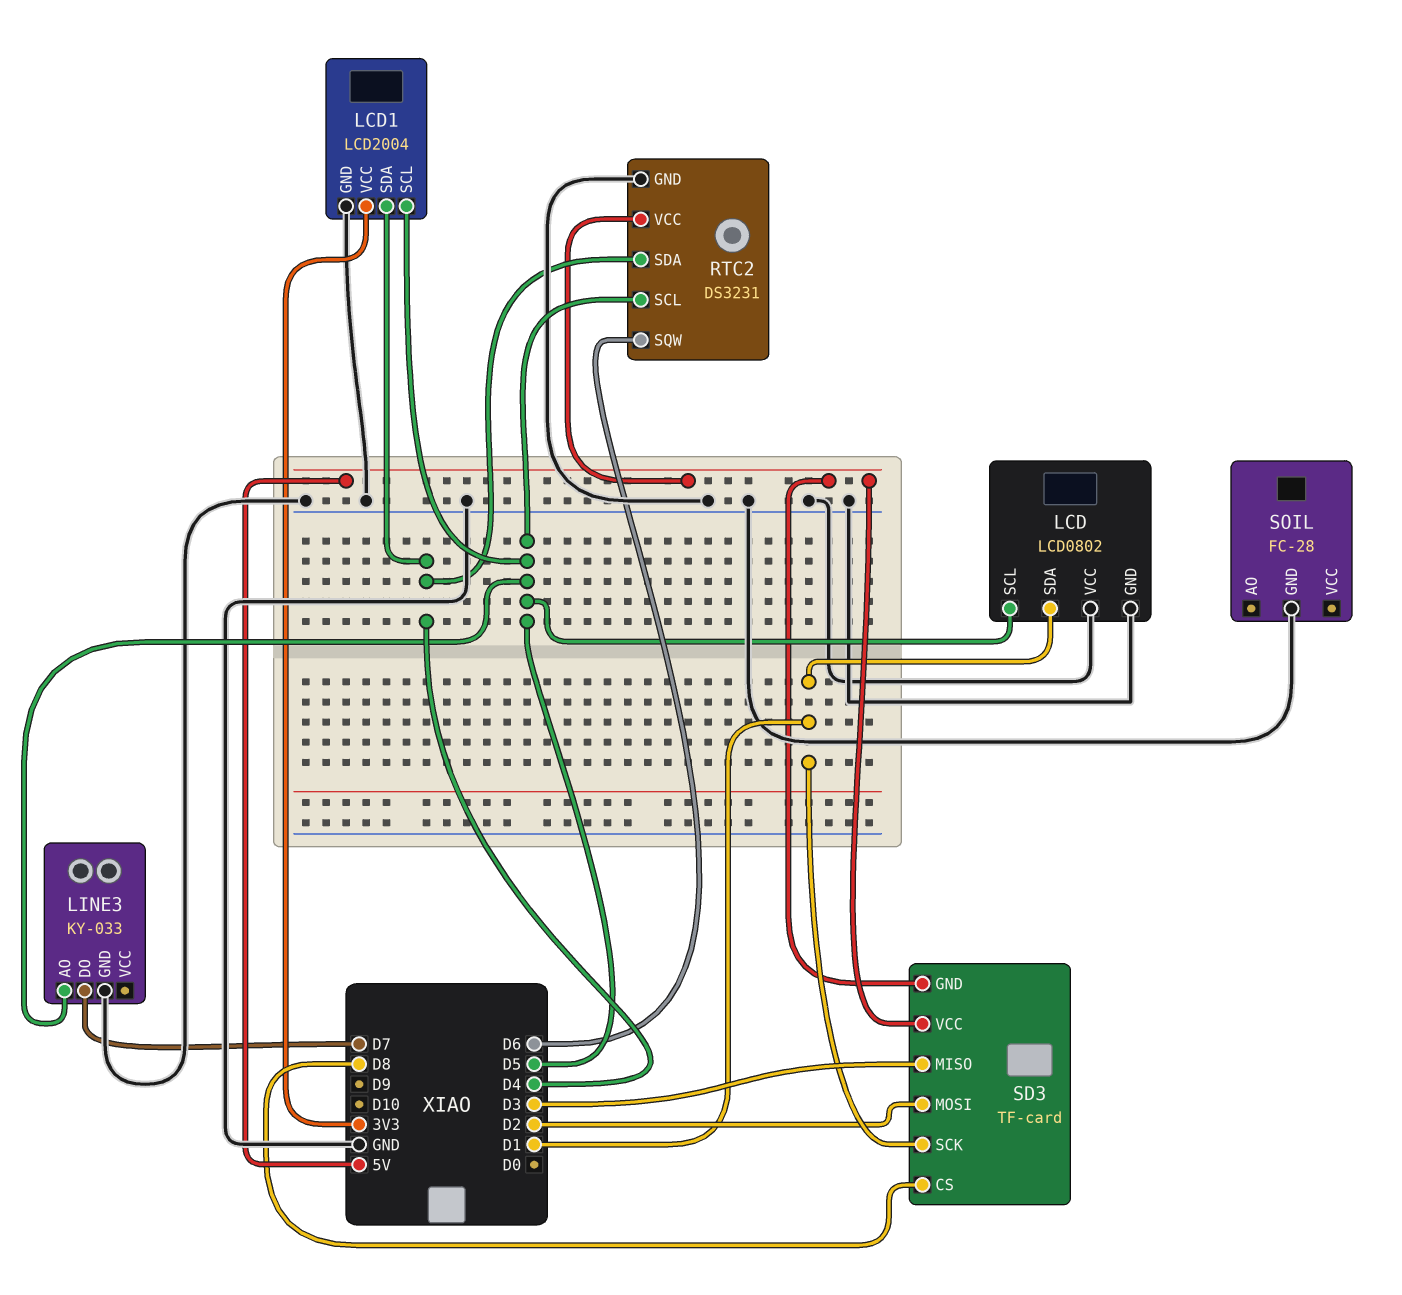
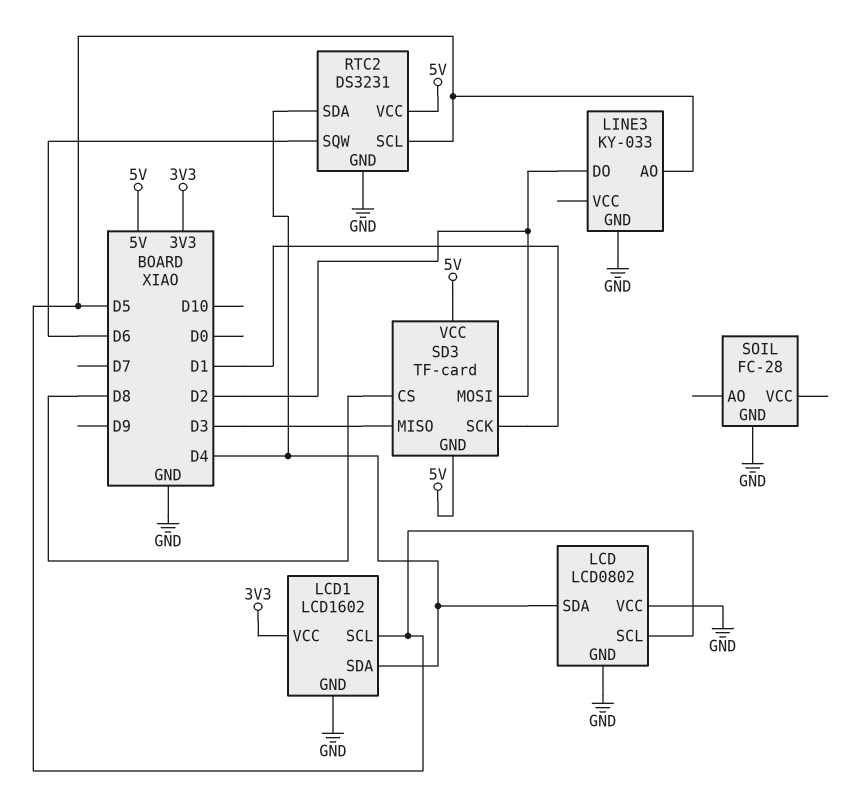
LCD pin SDA: D1 -> D4
LCD1: LCD2004 -> LCD1602
LINE3 pin DO: D7 -> D2

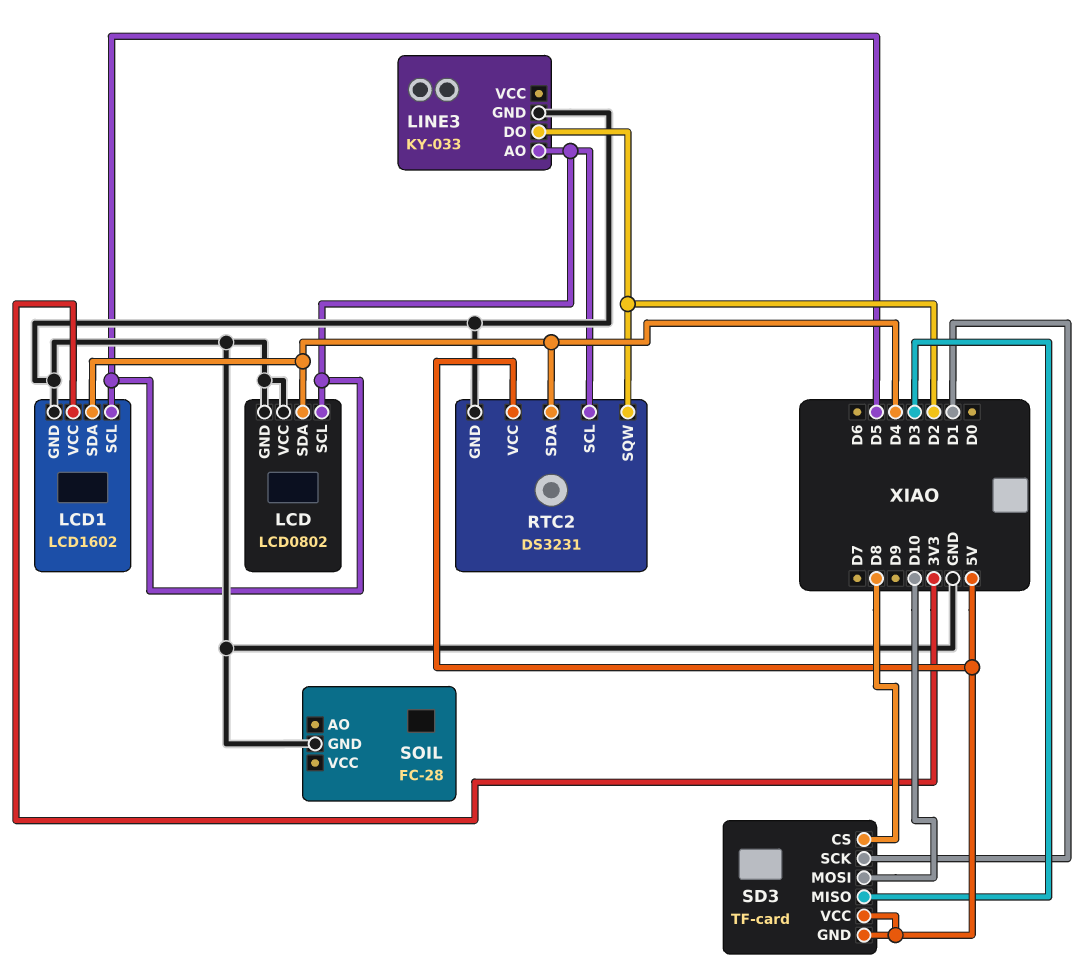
RTC2 pin SQW: D6 -> D2
SD3 pin MOSI: D2 -> D10

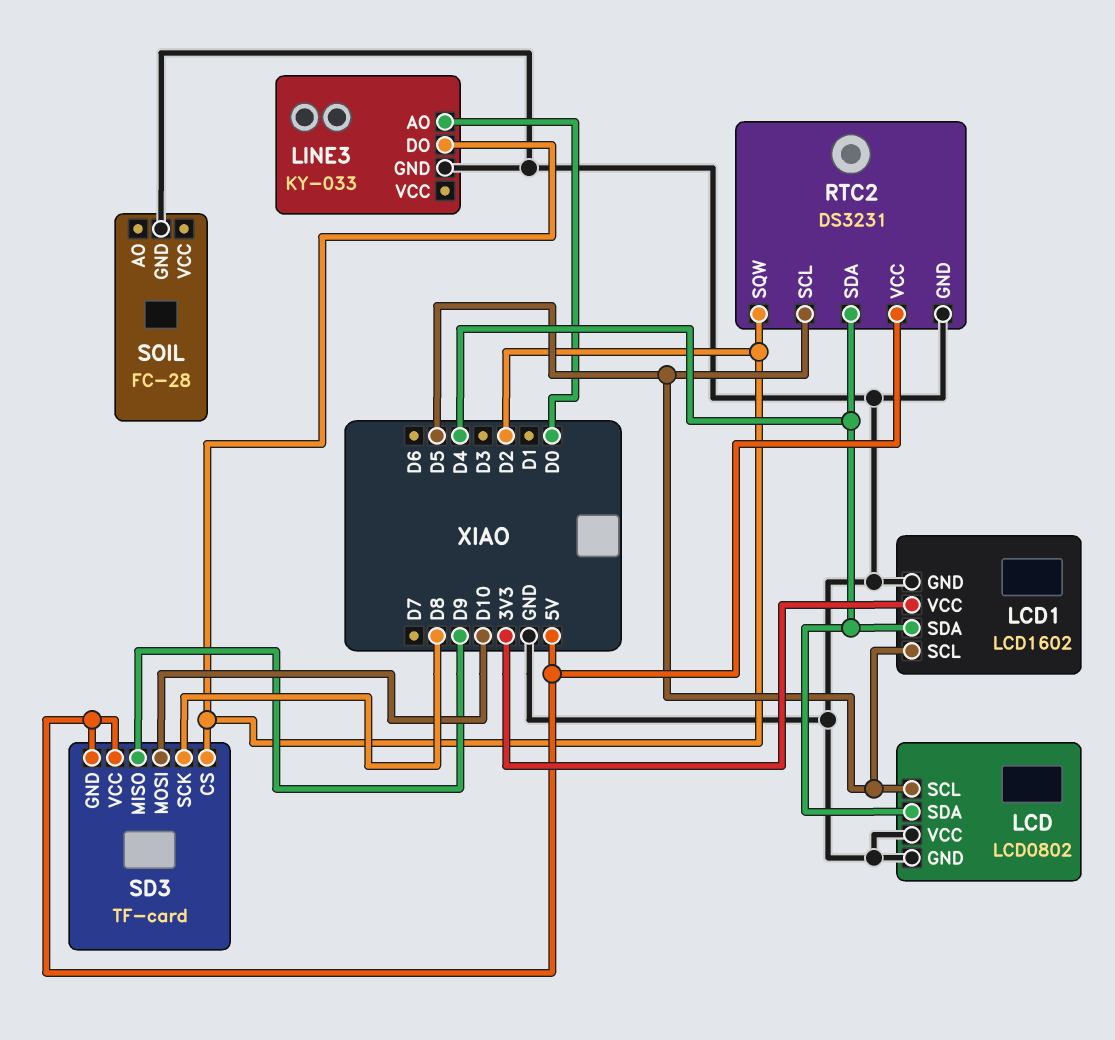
LINE3 pin AO: D5 -> D0
SD3 pin CS: D8 -> D2
SD3 pin MISO: D3 -> D9
SD3 pin SCK: D1 -> D8

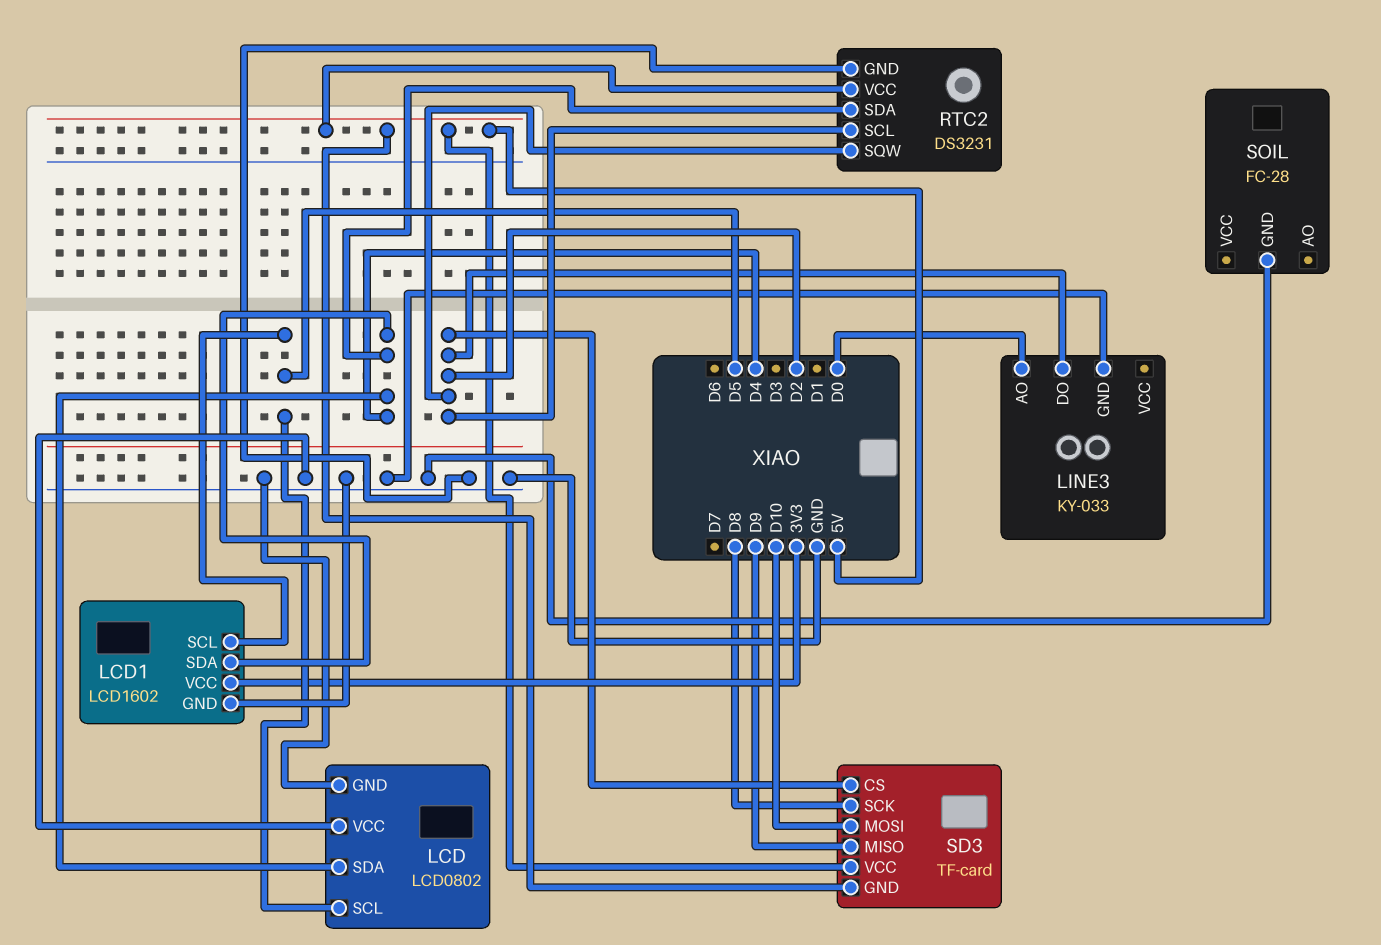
RTC2 pin SCL: D5 -> D2

